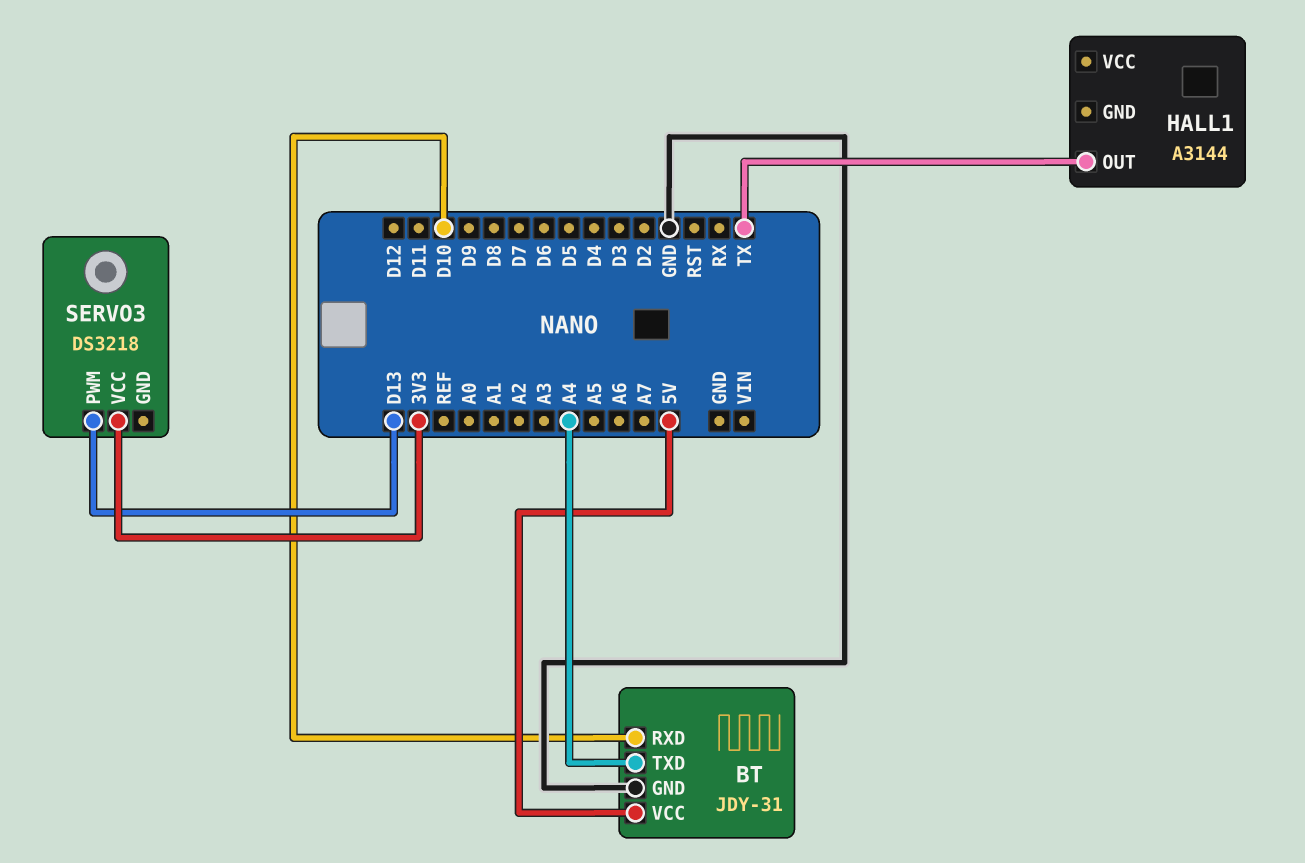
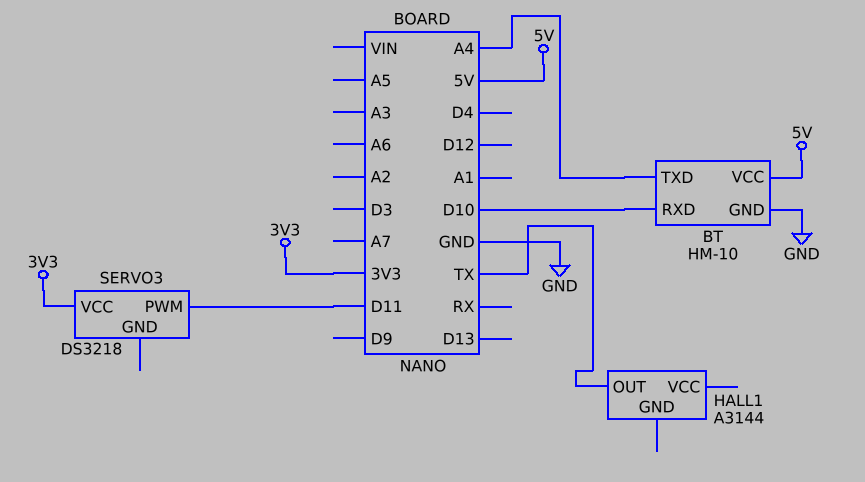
BT: JDY-31 -> HM-10
SERVO3 pin PWM: D13 -> D11

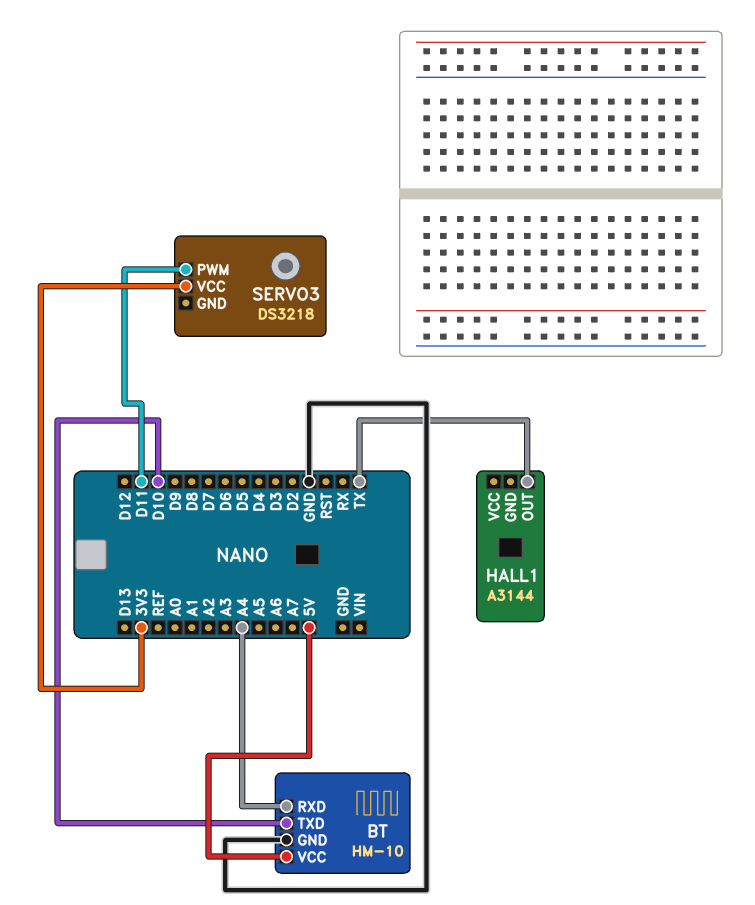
BT pin RXD: D10 -> A4
BT pin TXD: A4 -> D10

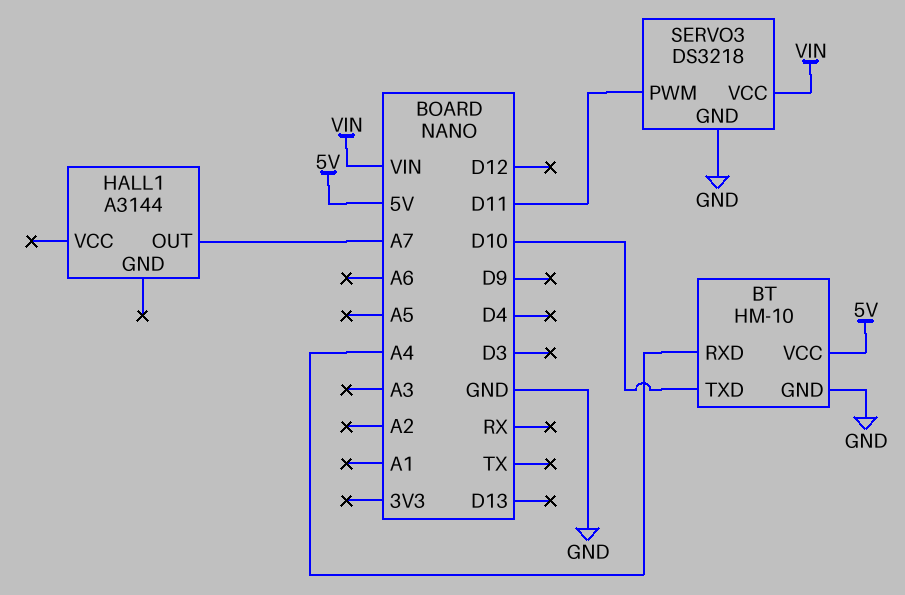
HALL1 pin OUT: TX -> A7
SERVO3 pin GND: none -> GND
SERVO3 pin VCC: 3V3 -> VIN

